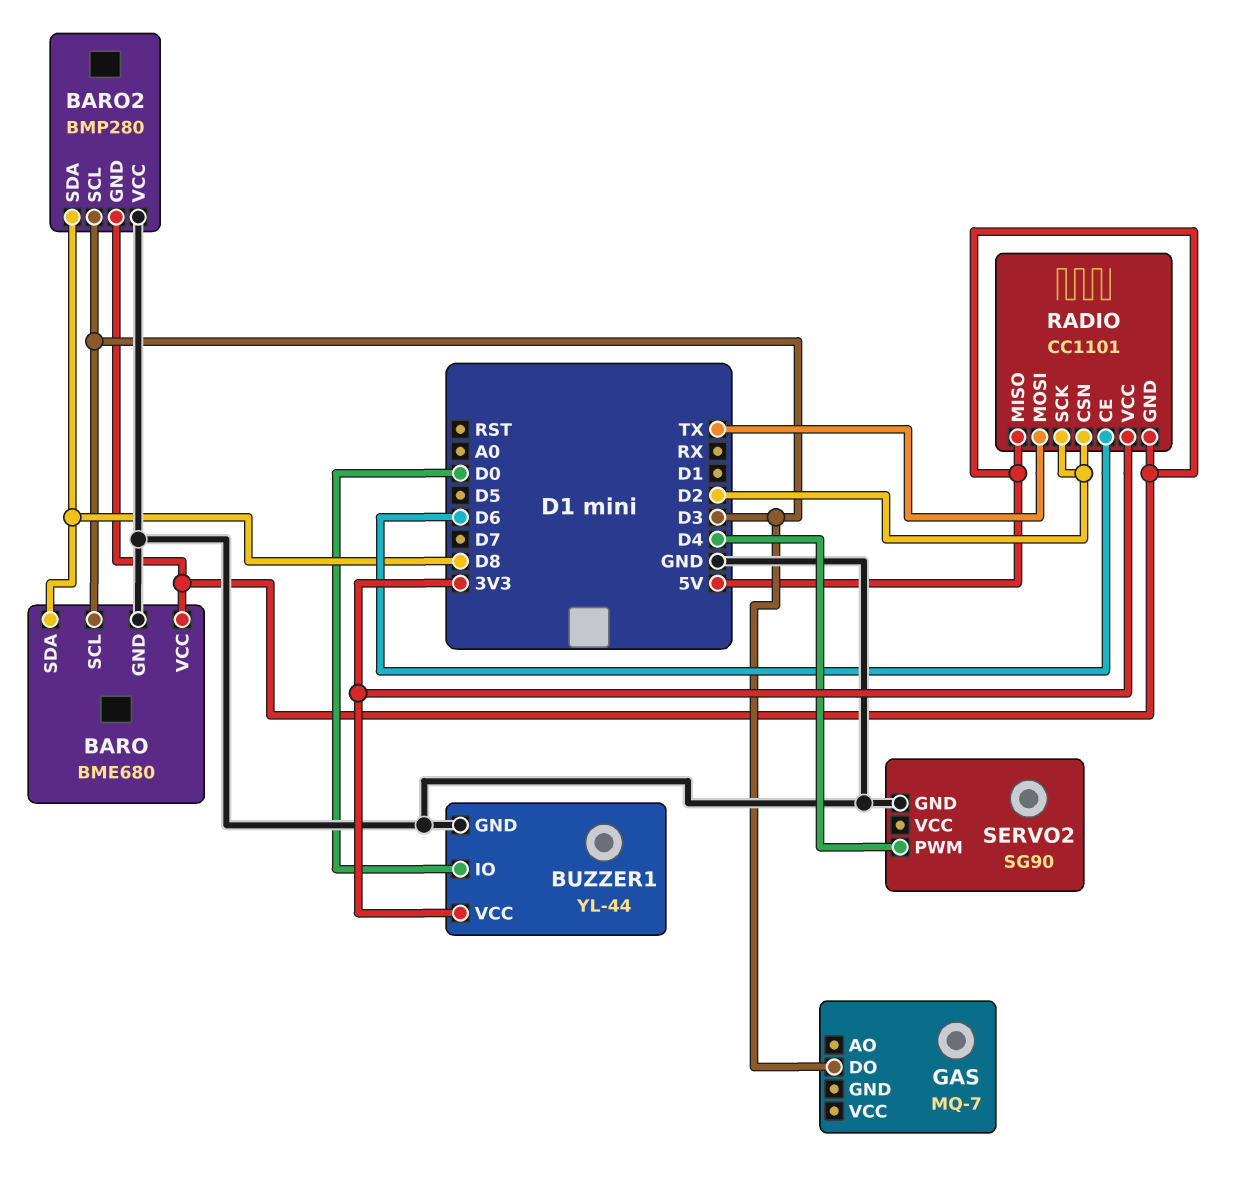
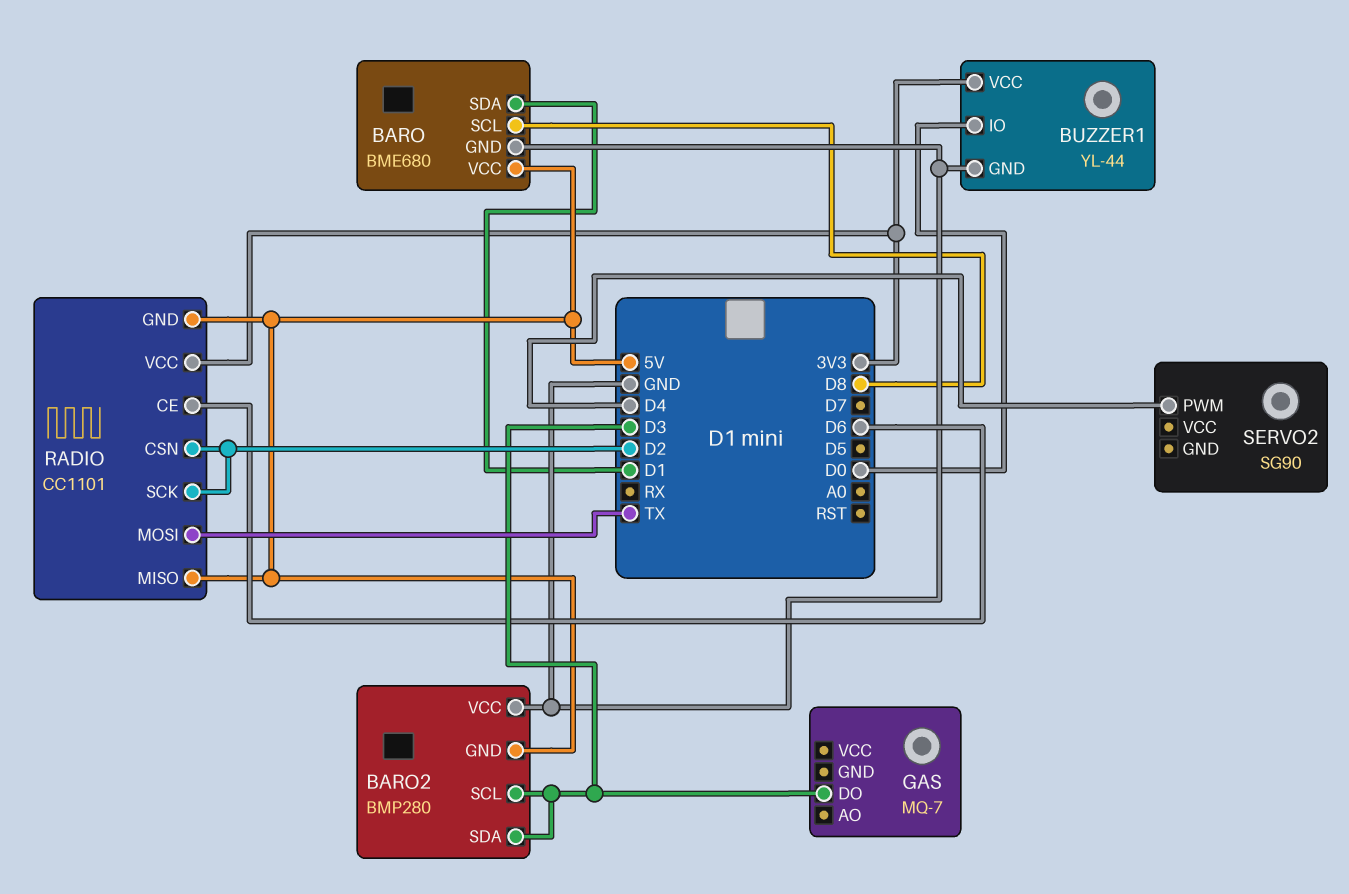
BARO pin SCL: D3 -> D8
BARO pin SDA: D8 -> D1
BARO2 pin SDA: D8 -> D3
SERVO2 pin GND: GND -> none

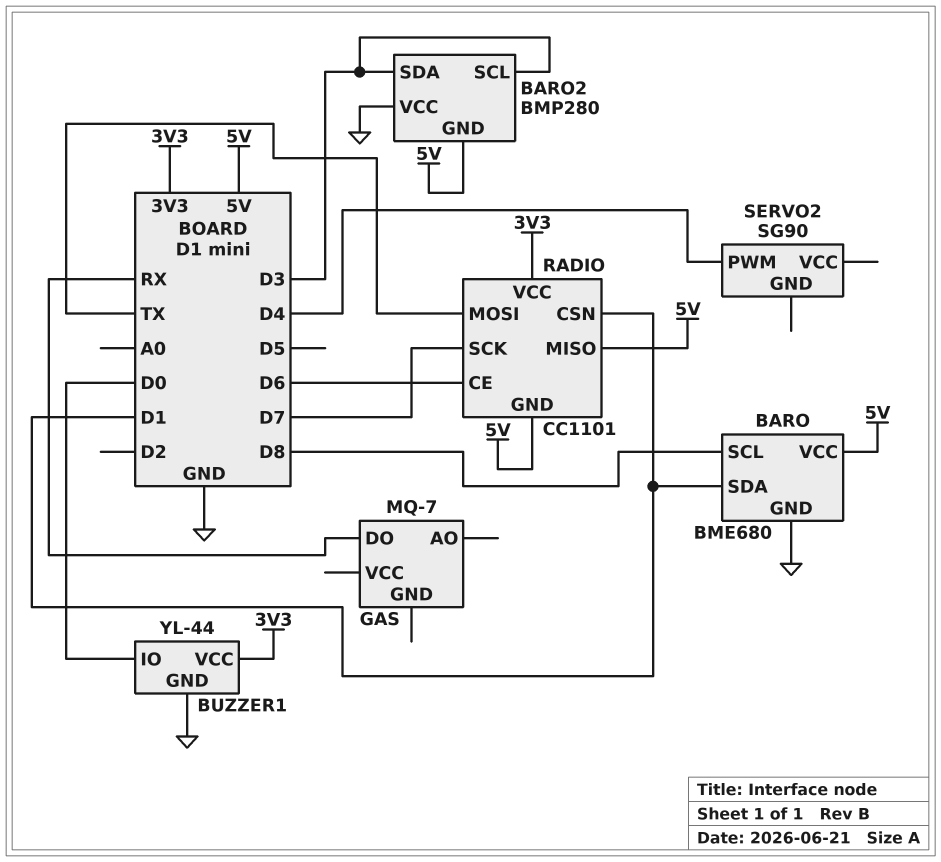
GAS pin DO: D3 -> RX
RADIO pin CSN: D2 -> D1
RADIO pin SCK: D2 -> D7

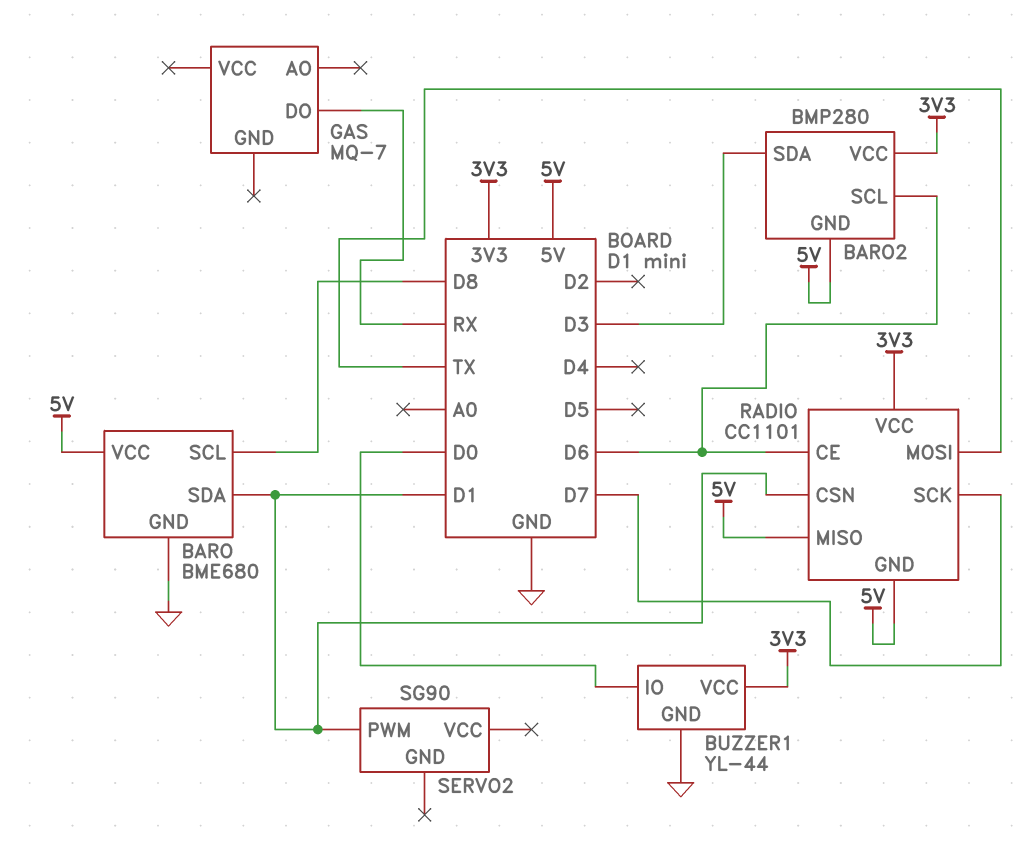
BARO2 pin SCL: D3 -> D6
BARO2 pin VCC: GND -> 3V3
SERVO2 pin PWM: D4 -> D1

